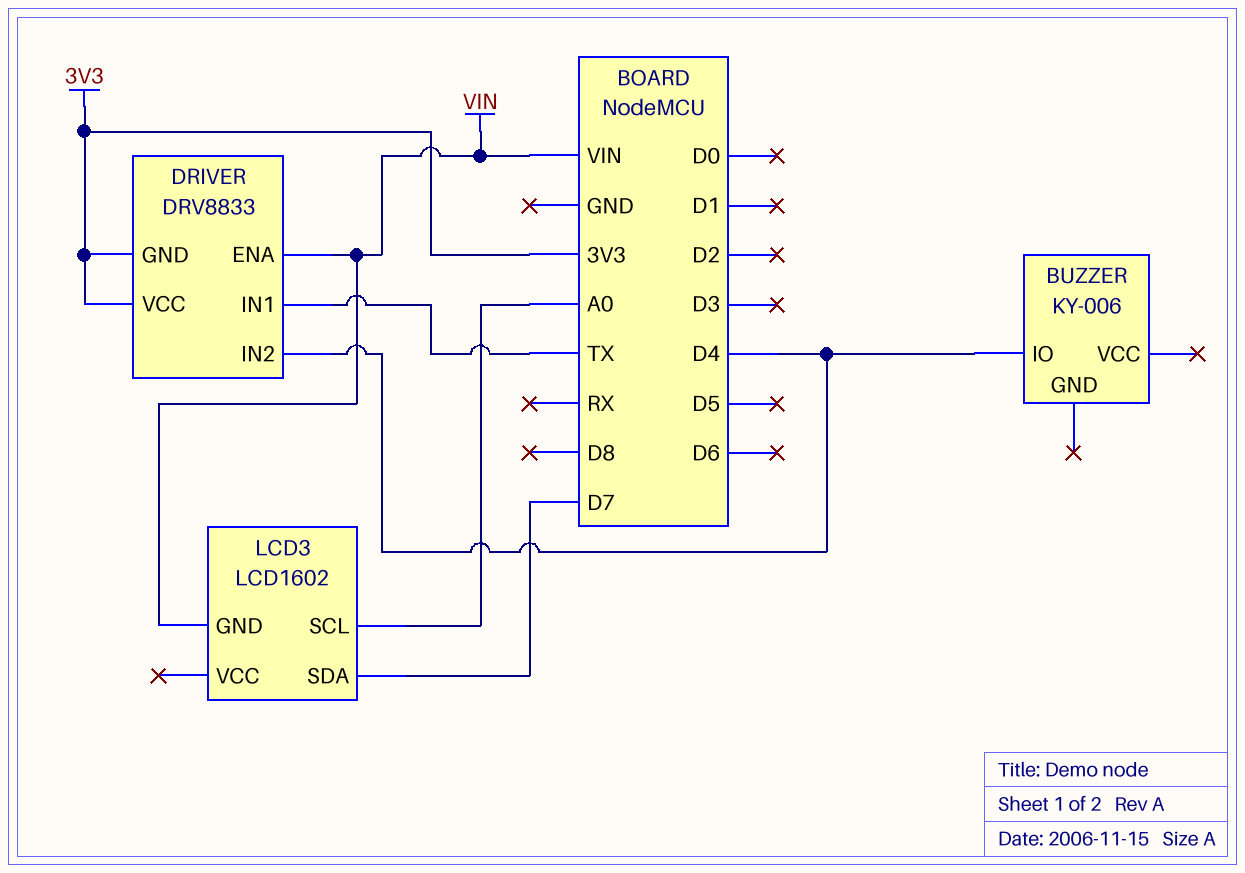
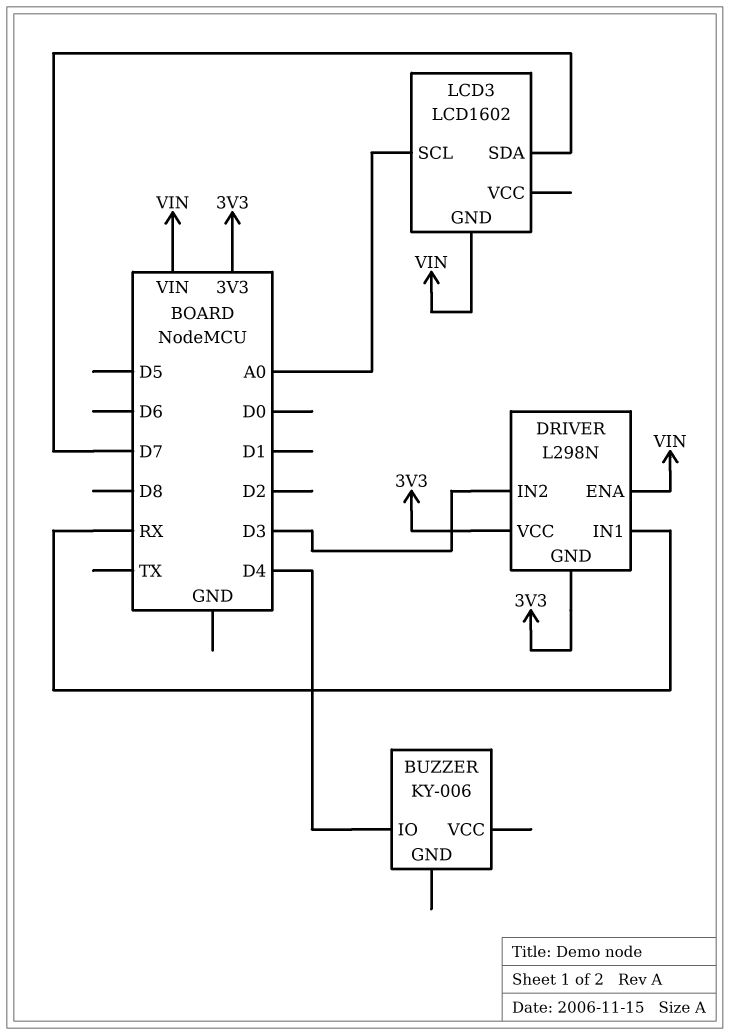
DRIVER: DRV8833 -> L298N
DRIVER pin IN1: TX -> RX
DRIVER pin IN2: D4 -> D3

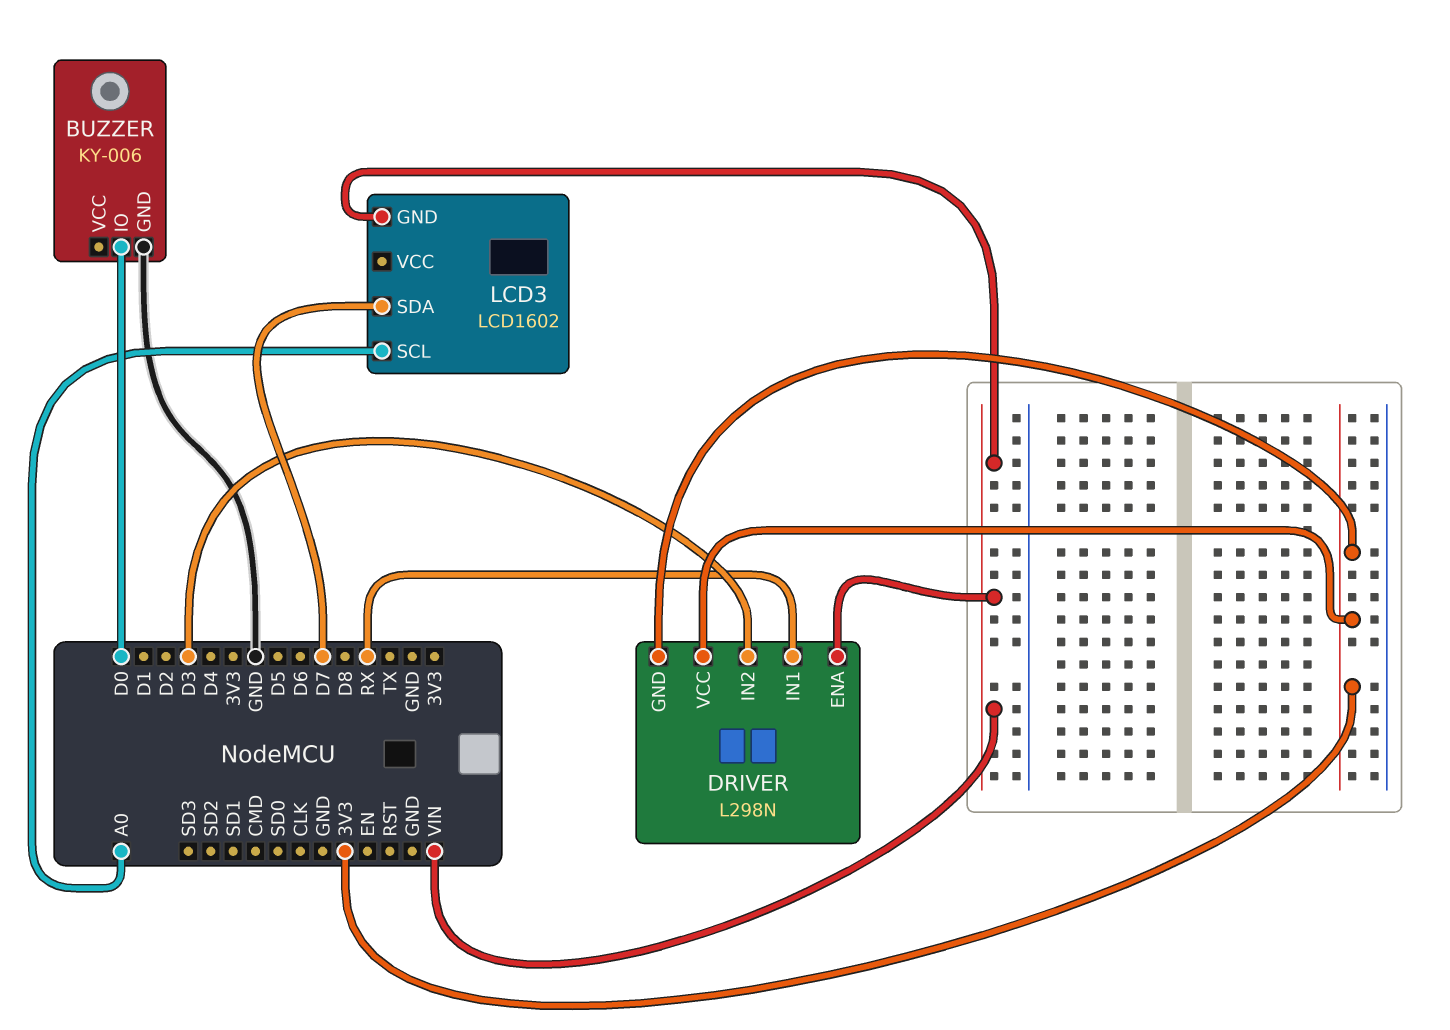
BUZZER pin GND: none -> GND
BUZZER pin IO: D4 -> D0

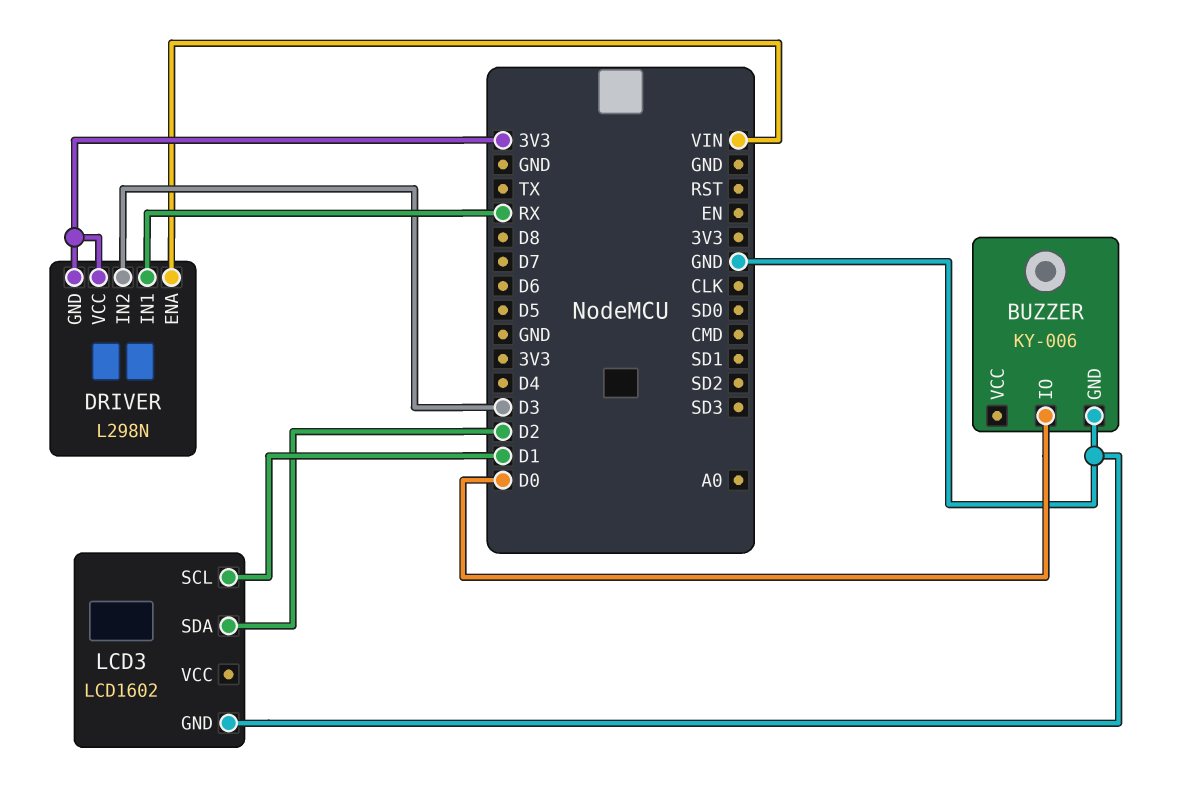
LCD3 pin GND: VIN -> GND
LCD3 pin SCL: A0 -> D1
LCD3 pin SDA: D7 -> D2

